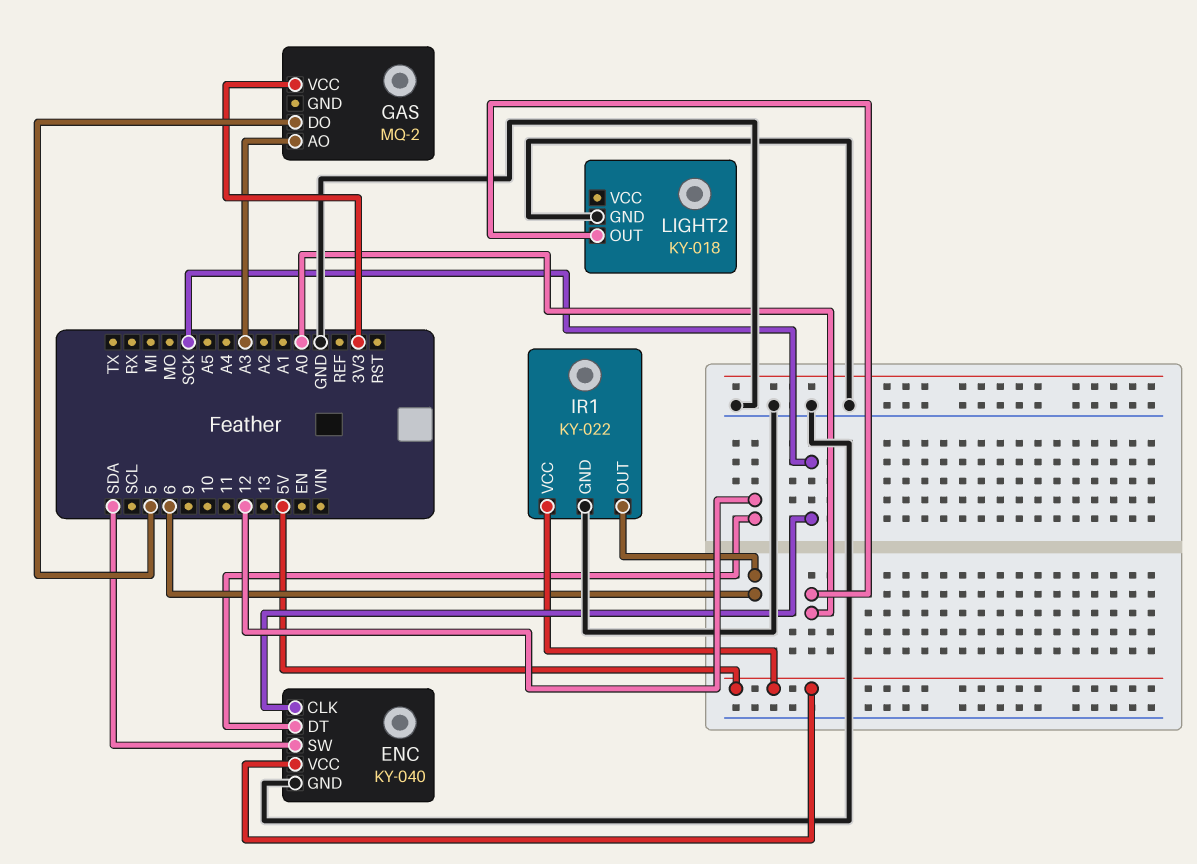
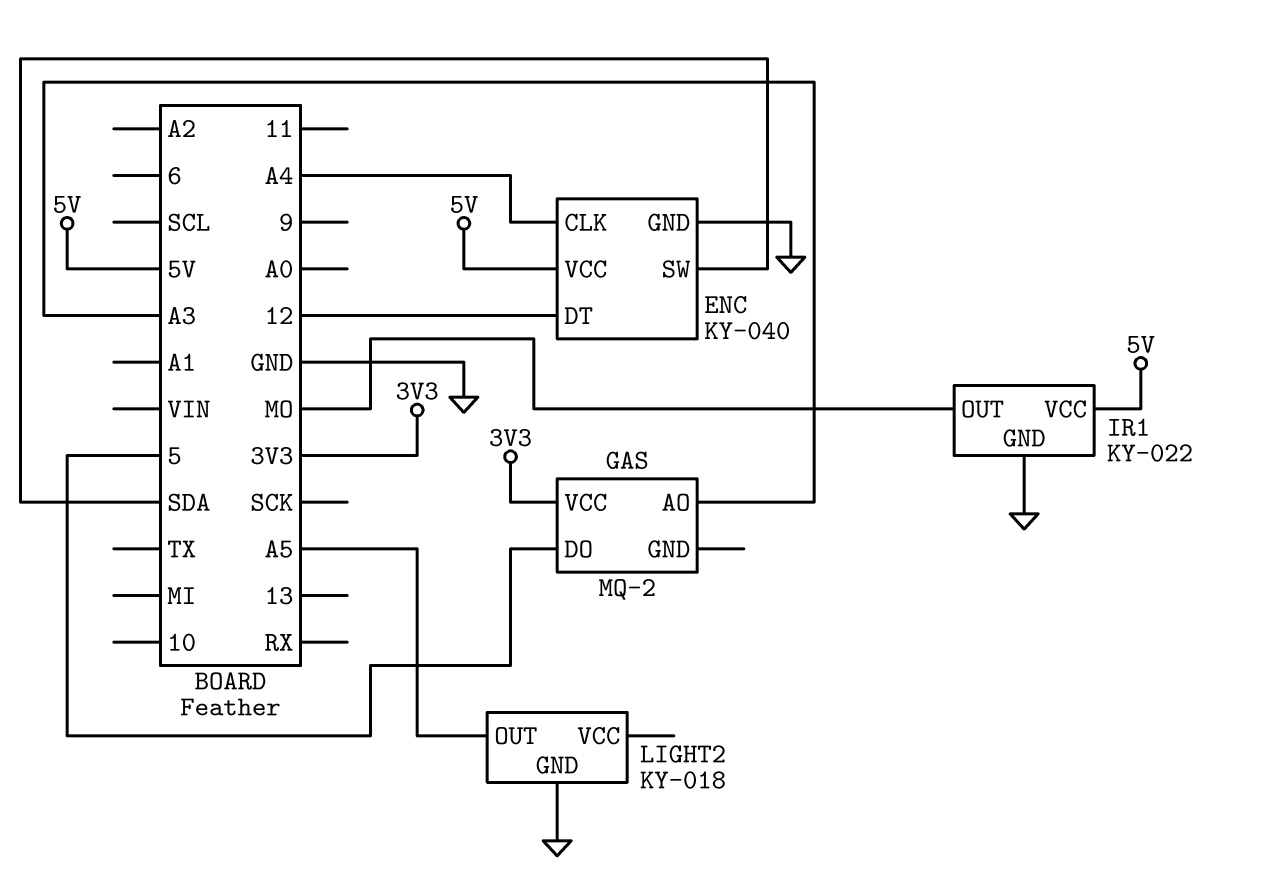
ENC pin CLK: SCK -> A4
IR1 pin OUT: 6 -> MO
LIGHT2 pin OUT: A0 -> A5

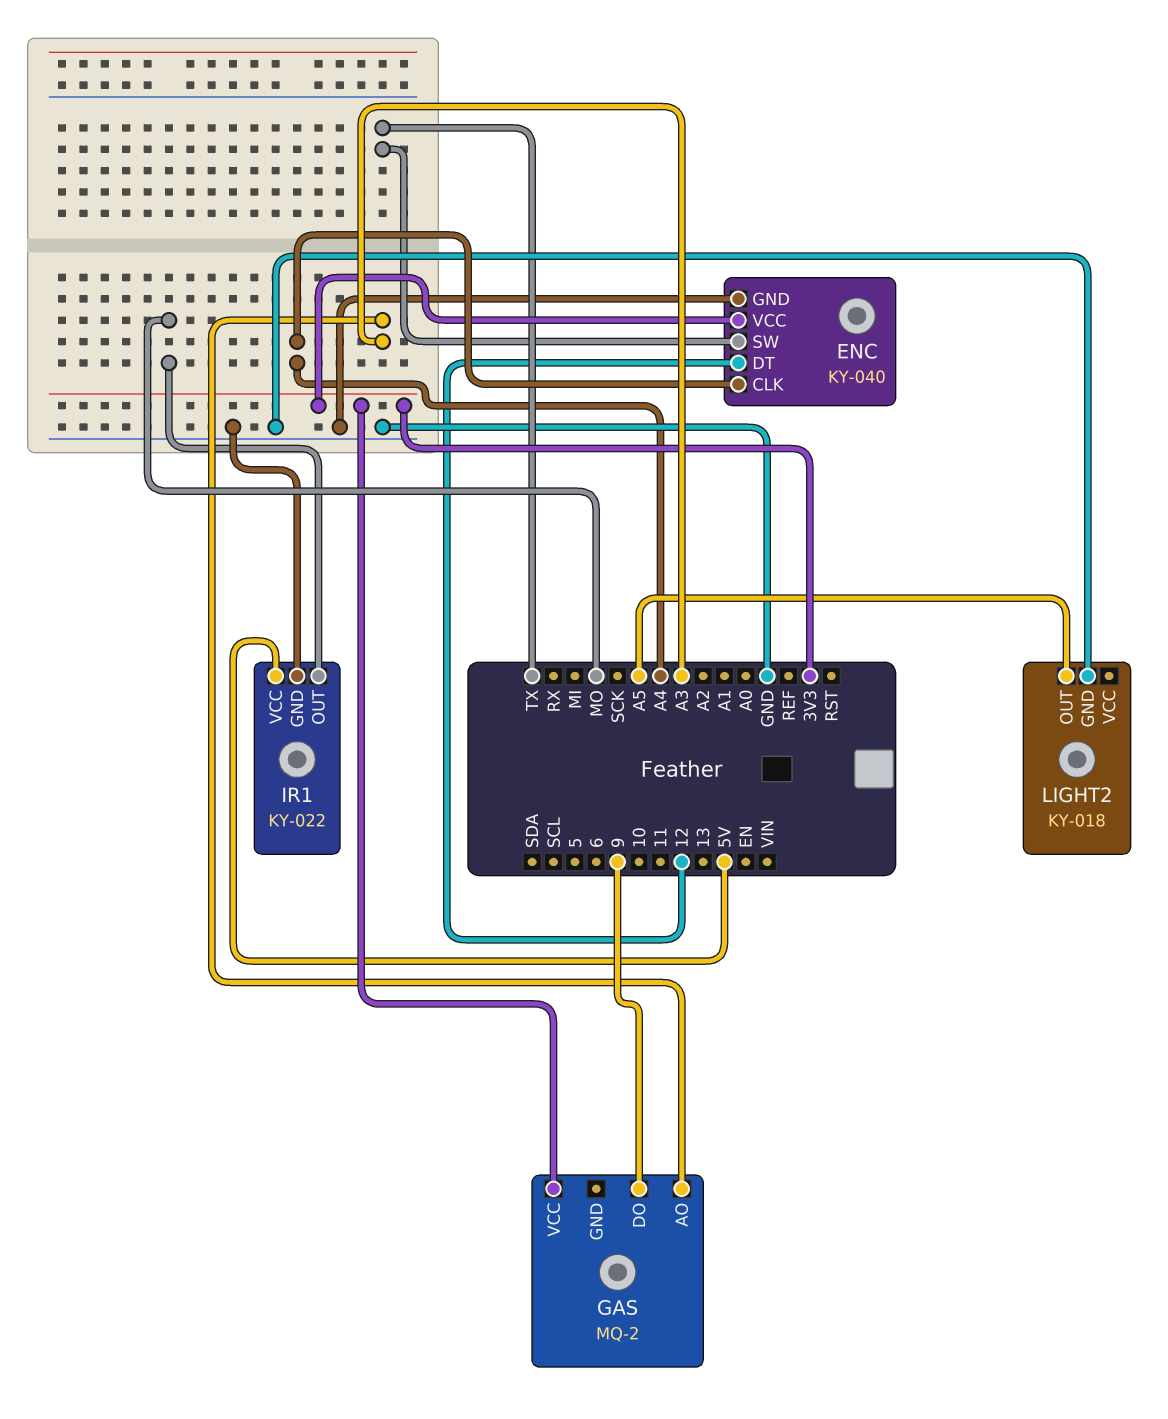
ENC pin SW: SDA -> TX
ENC pin VCC: 5V -> 3V3
GAS pin DO: 5 -> 9

